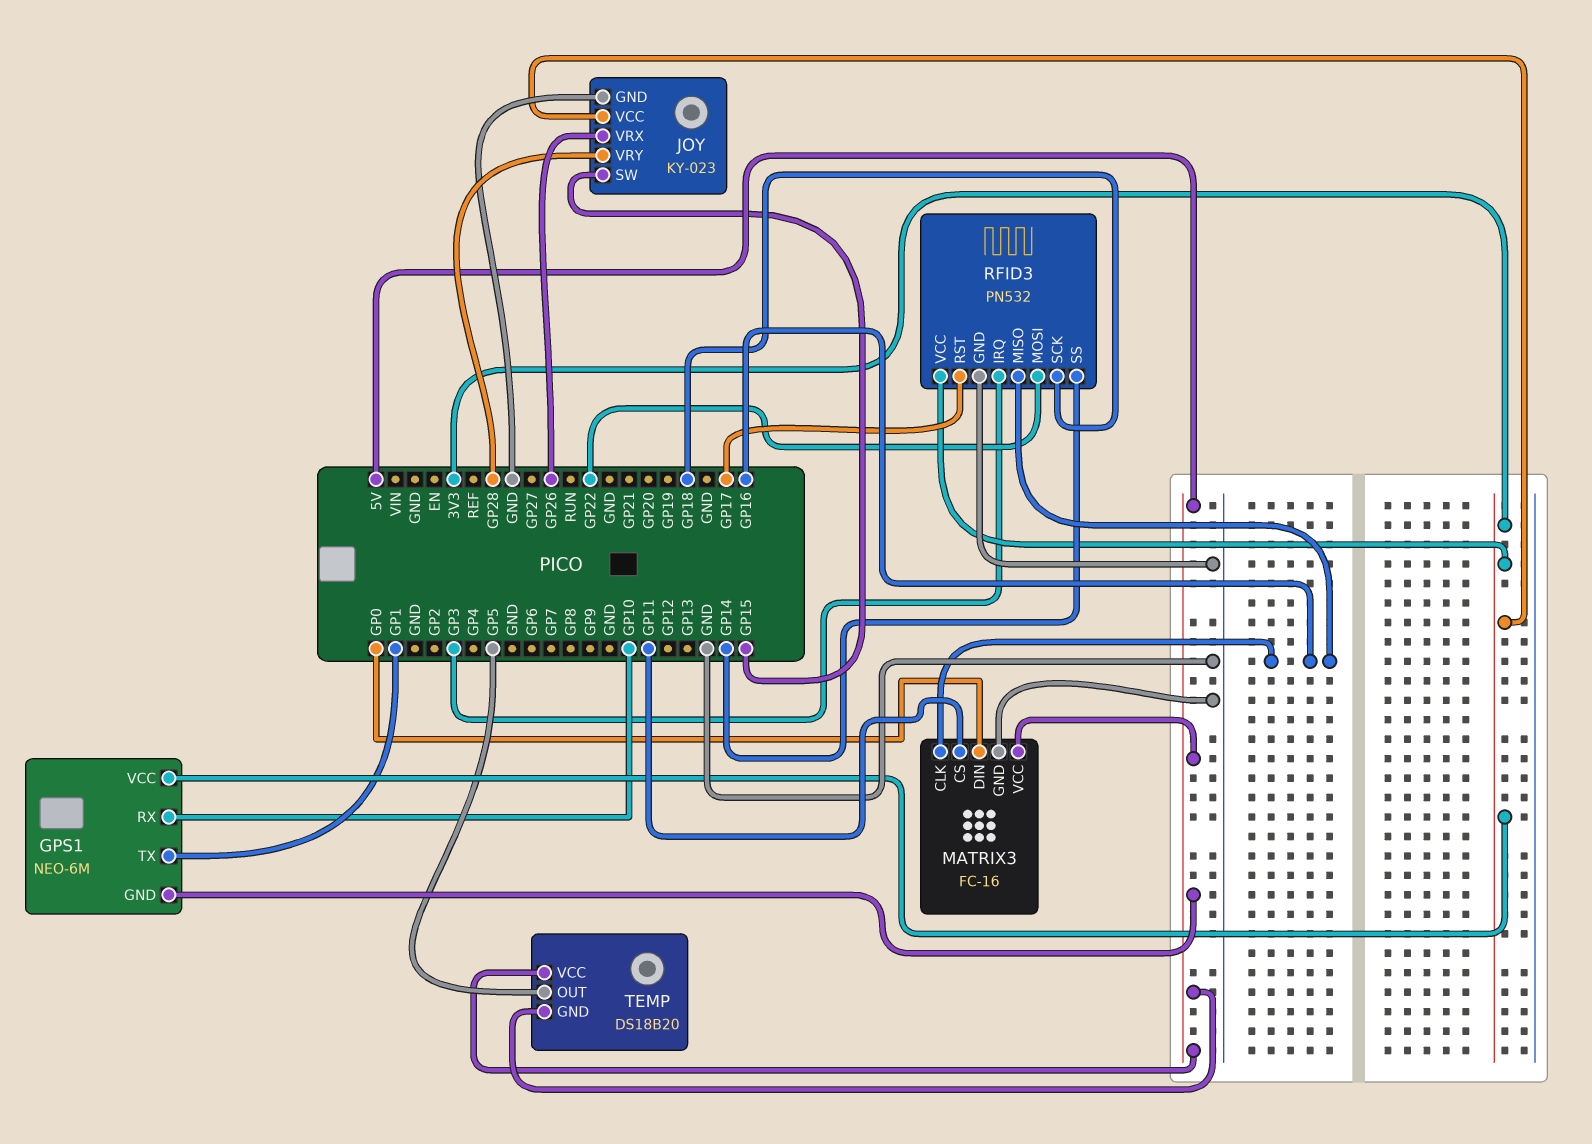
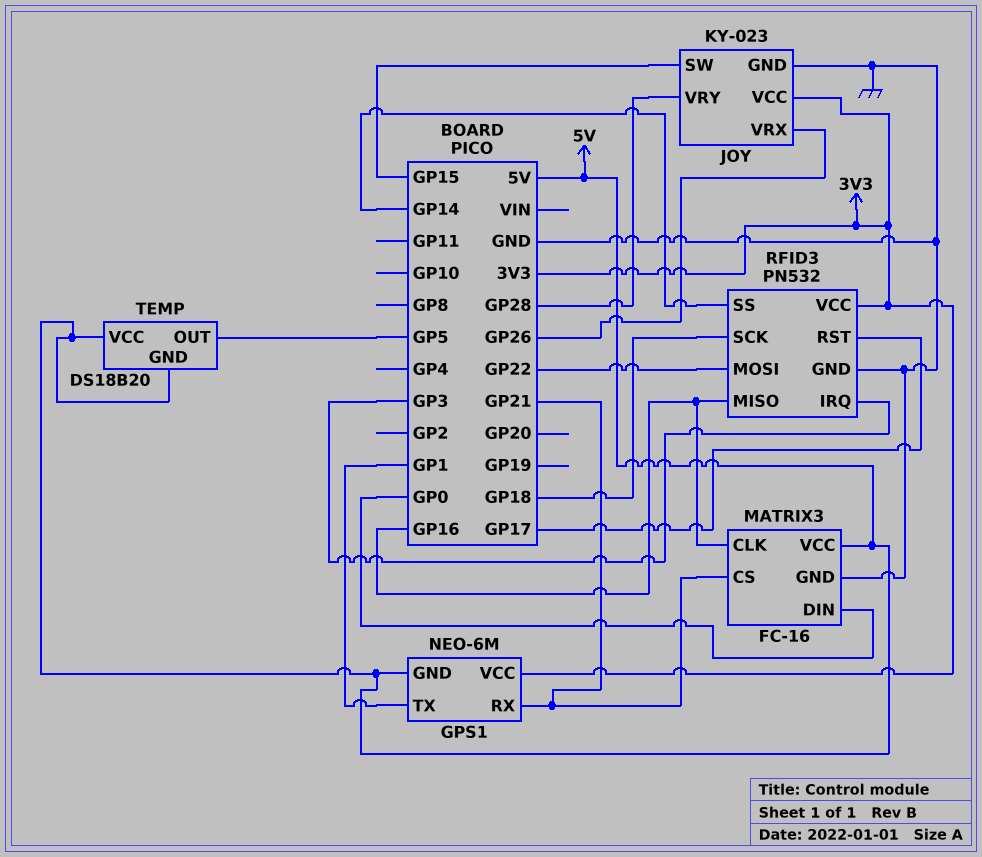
GPS1 pin RX: GP10 -> GP21
MATRIX3 pin CS: GP11 -> GP21

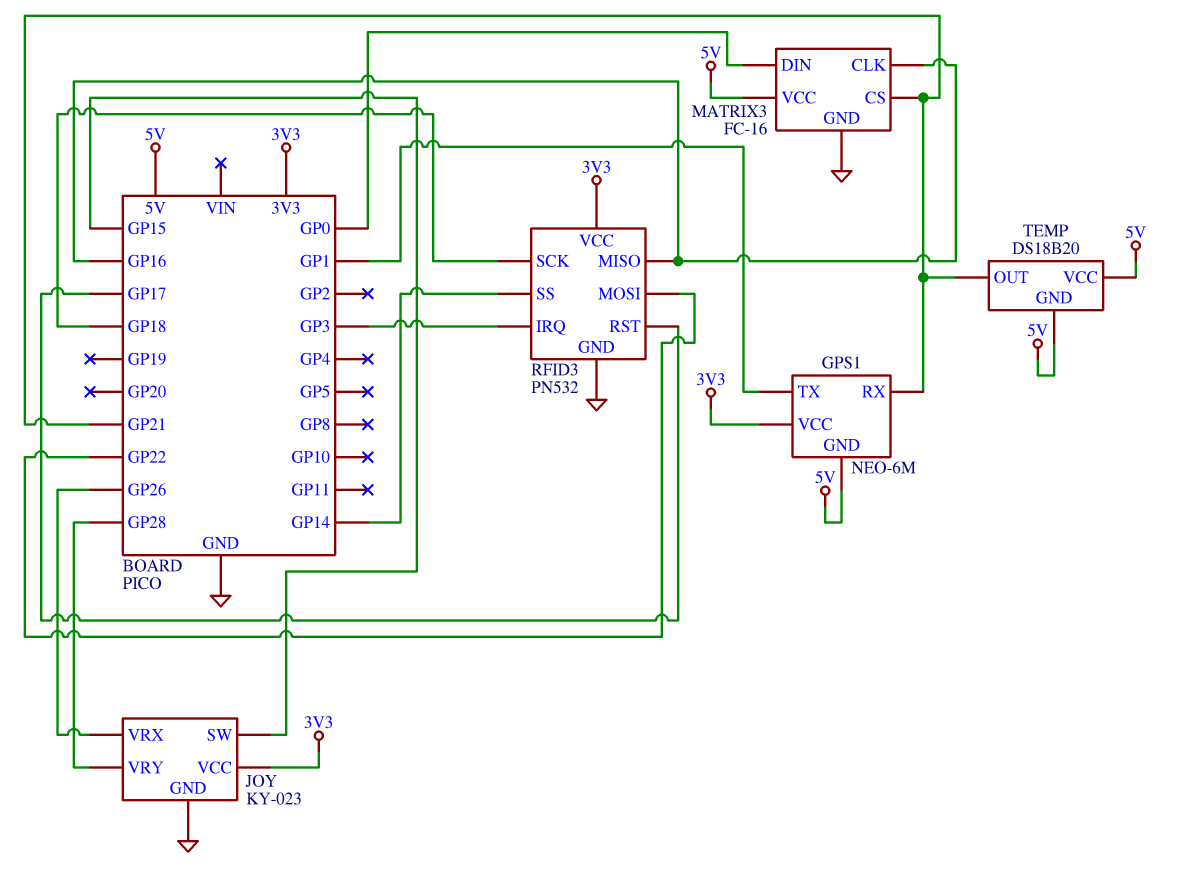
TEMP pin OUT: GP5 -> GP21

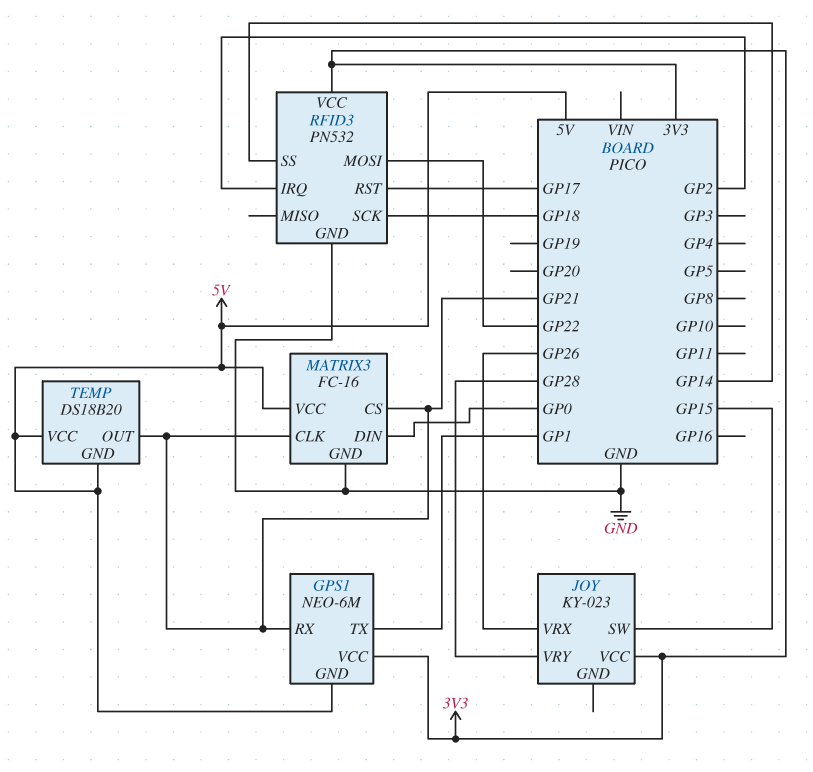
JOY pin GND: GND -> none
MATRIX3 pin CLK: GP16 -> GP21
RFID3 pin IRQ: GP3 -> GP2
RFID3 pin MISO: GP16 -> none

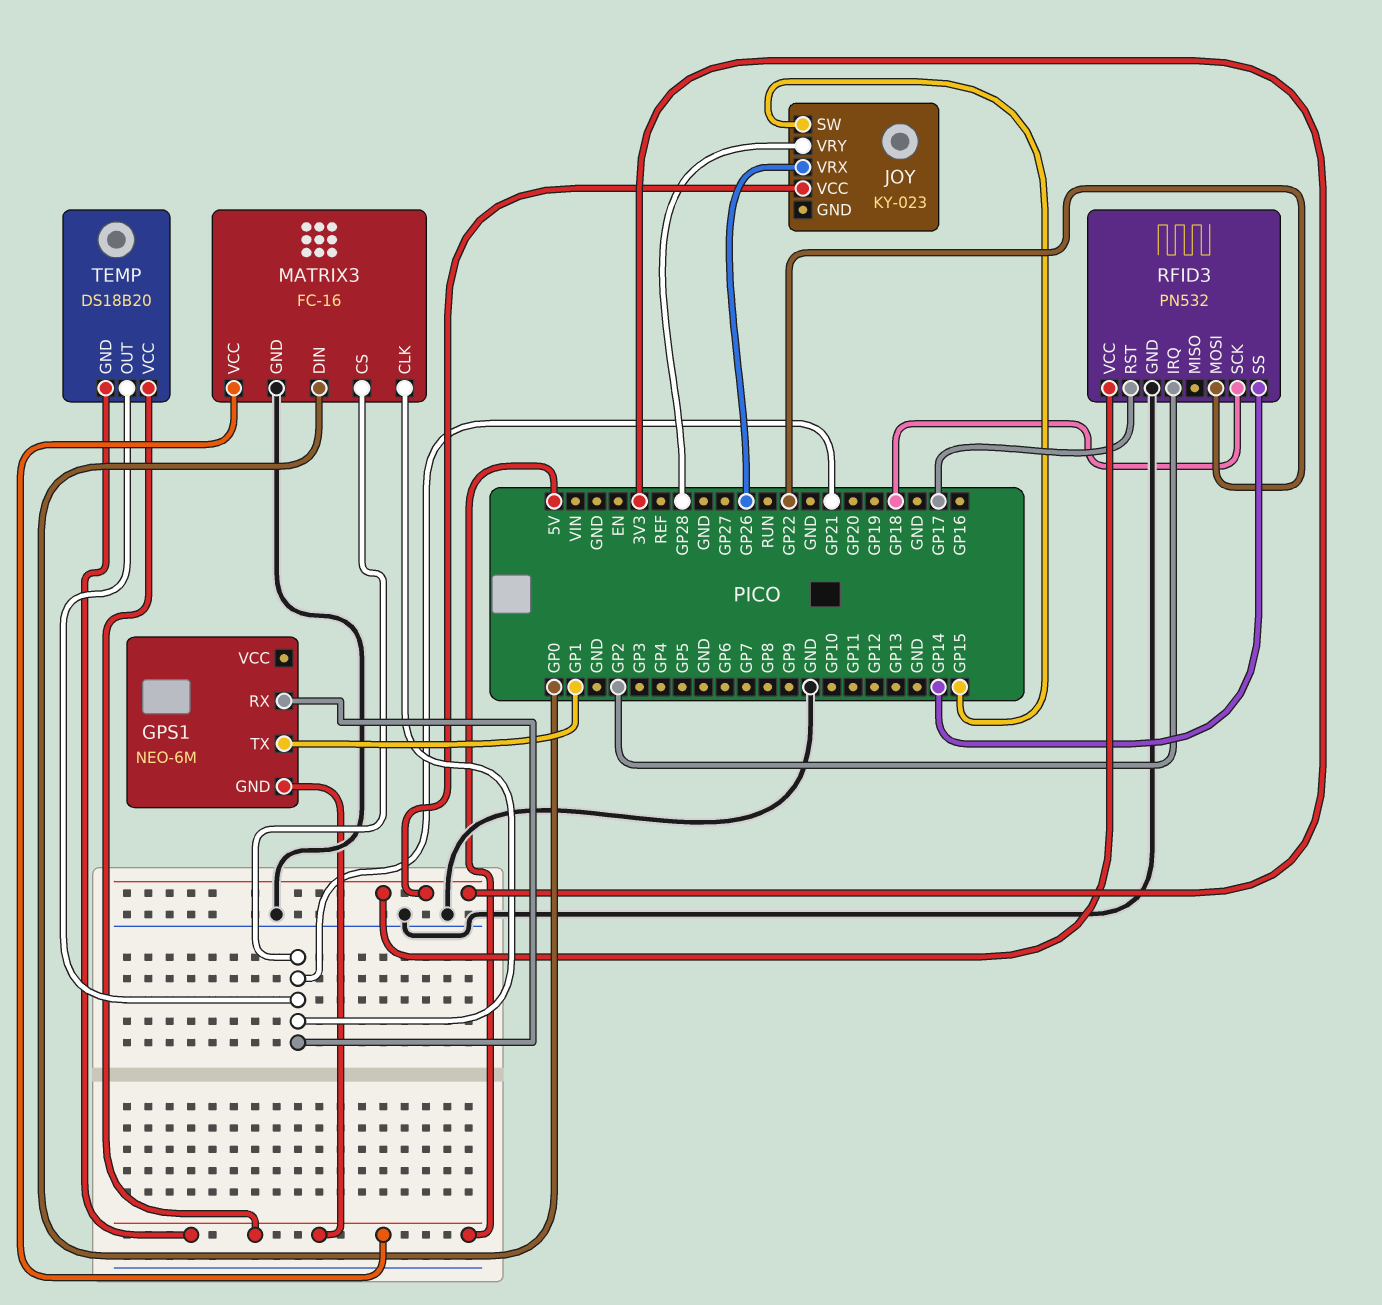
GPS1 pin VCC: 3V3 -> none

